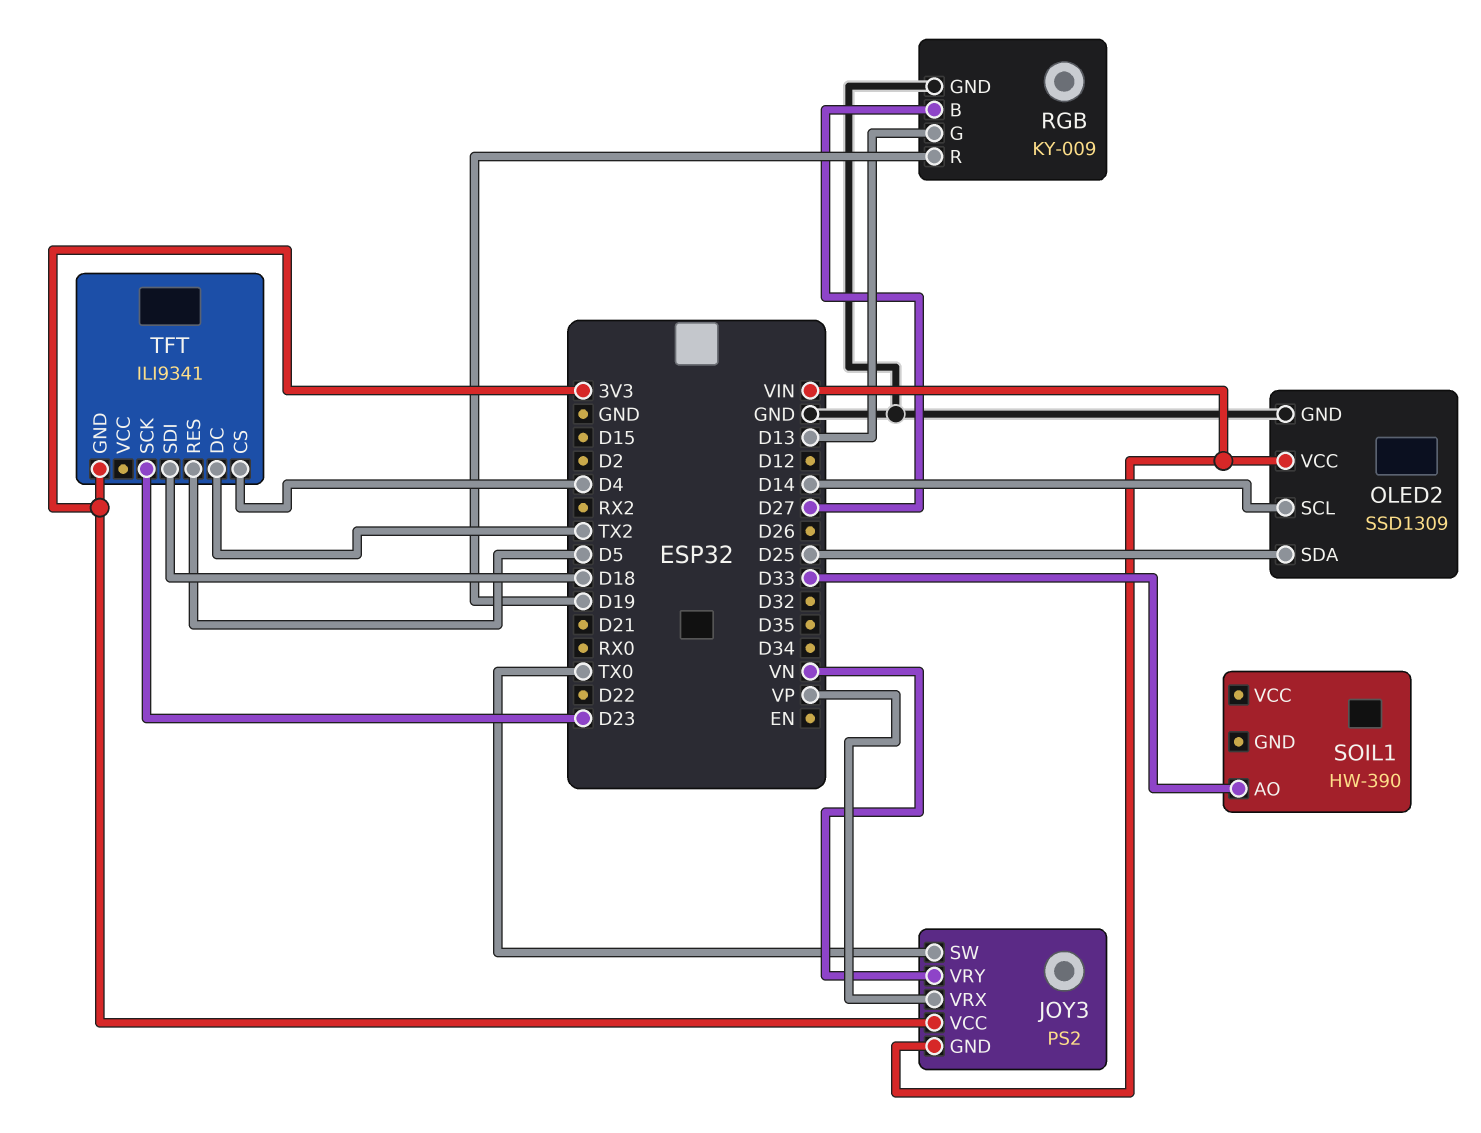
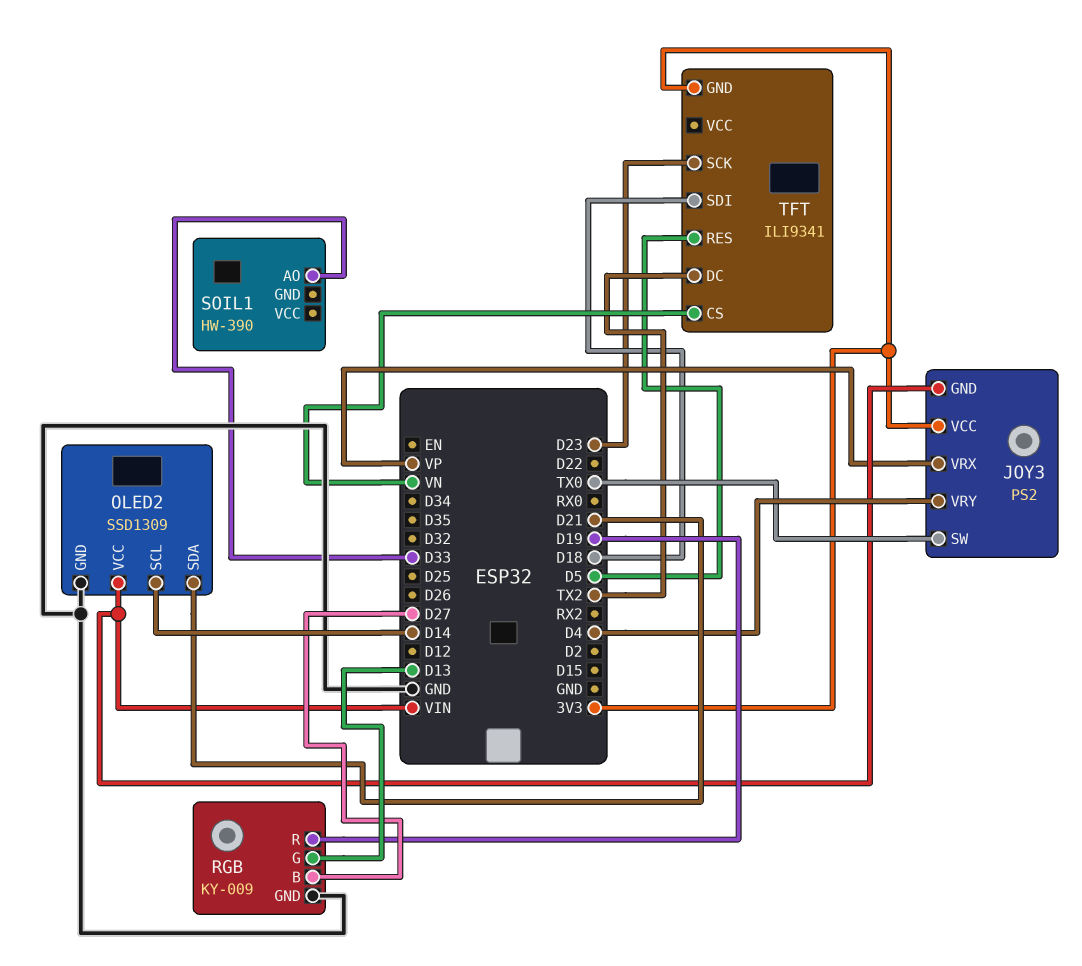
JOY3 pin VRY: VN -> D4
OLED2 pin SDA: D25 -> D21
TFT pin CS: D4 -> VN

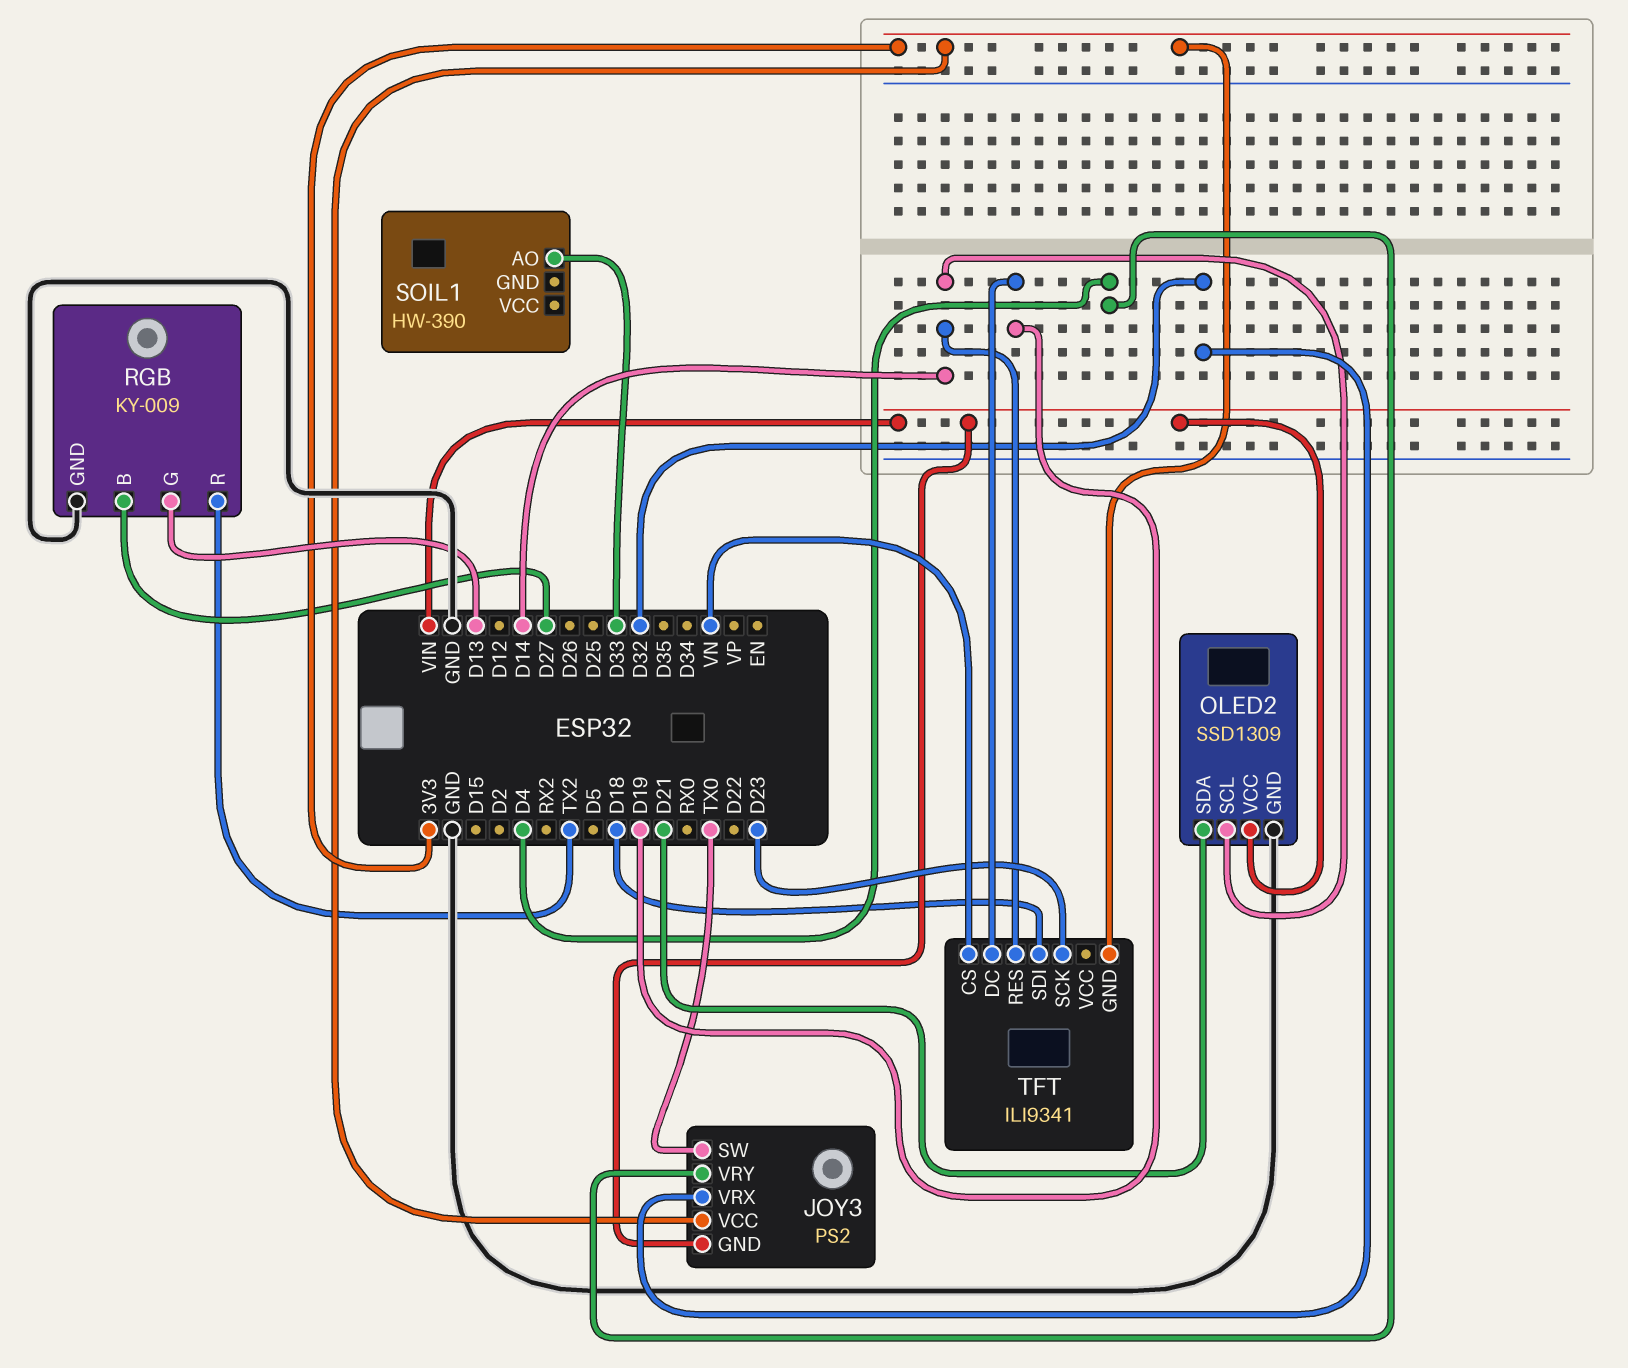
JOY3 pin VRX: VP -> D32
RGB pin R: D19 -> TX2
TFT pin DC: TX2 -> D19
TFT pin RES: D5 -> D14

